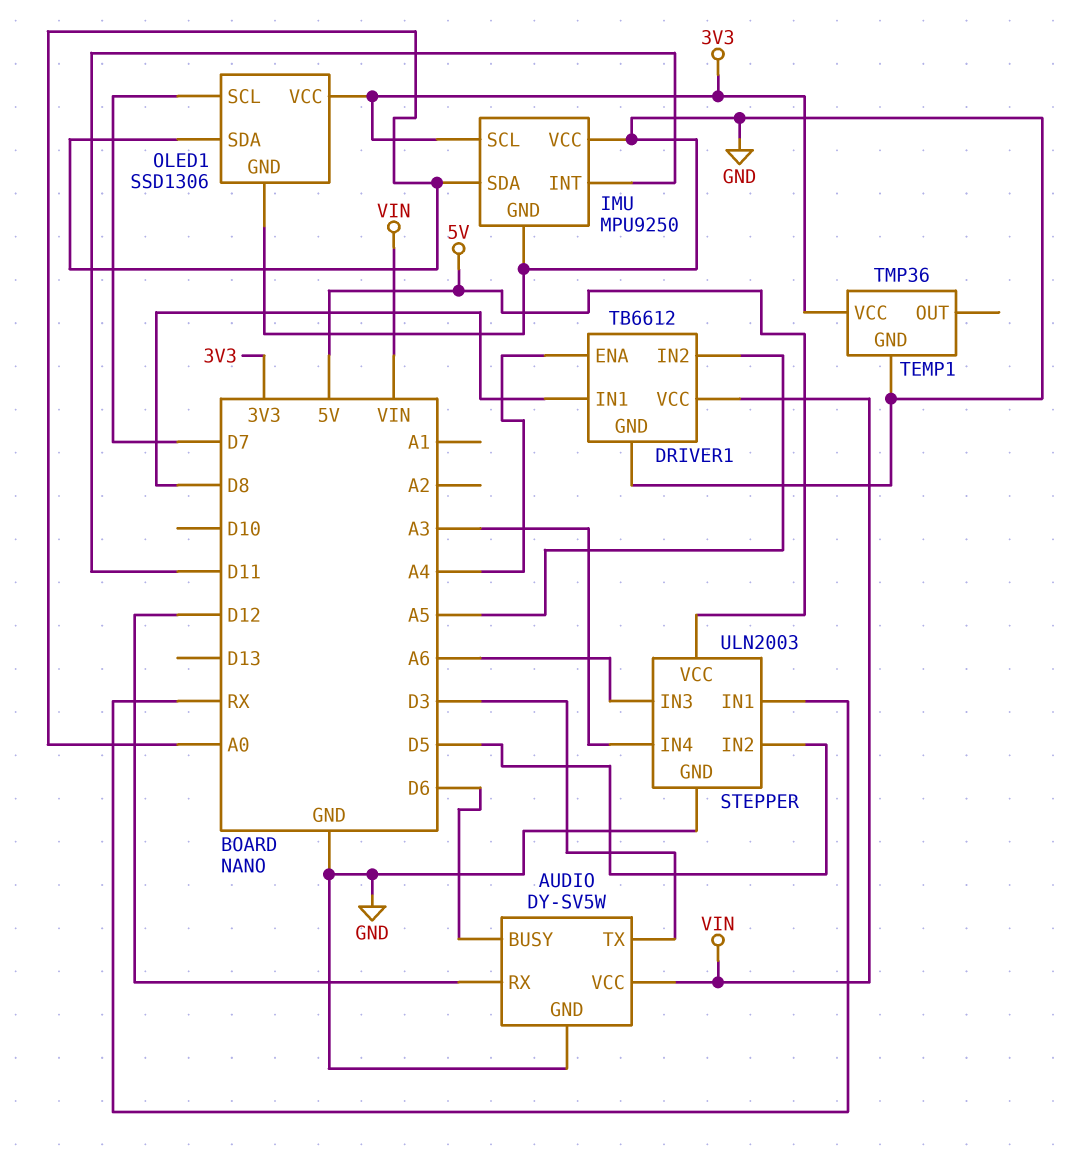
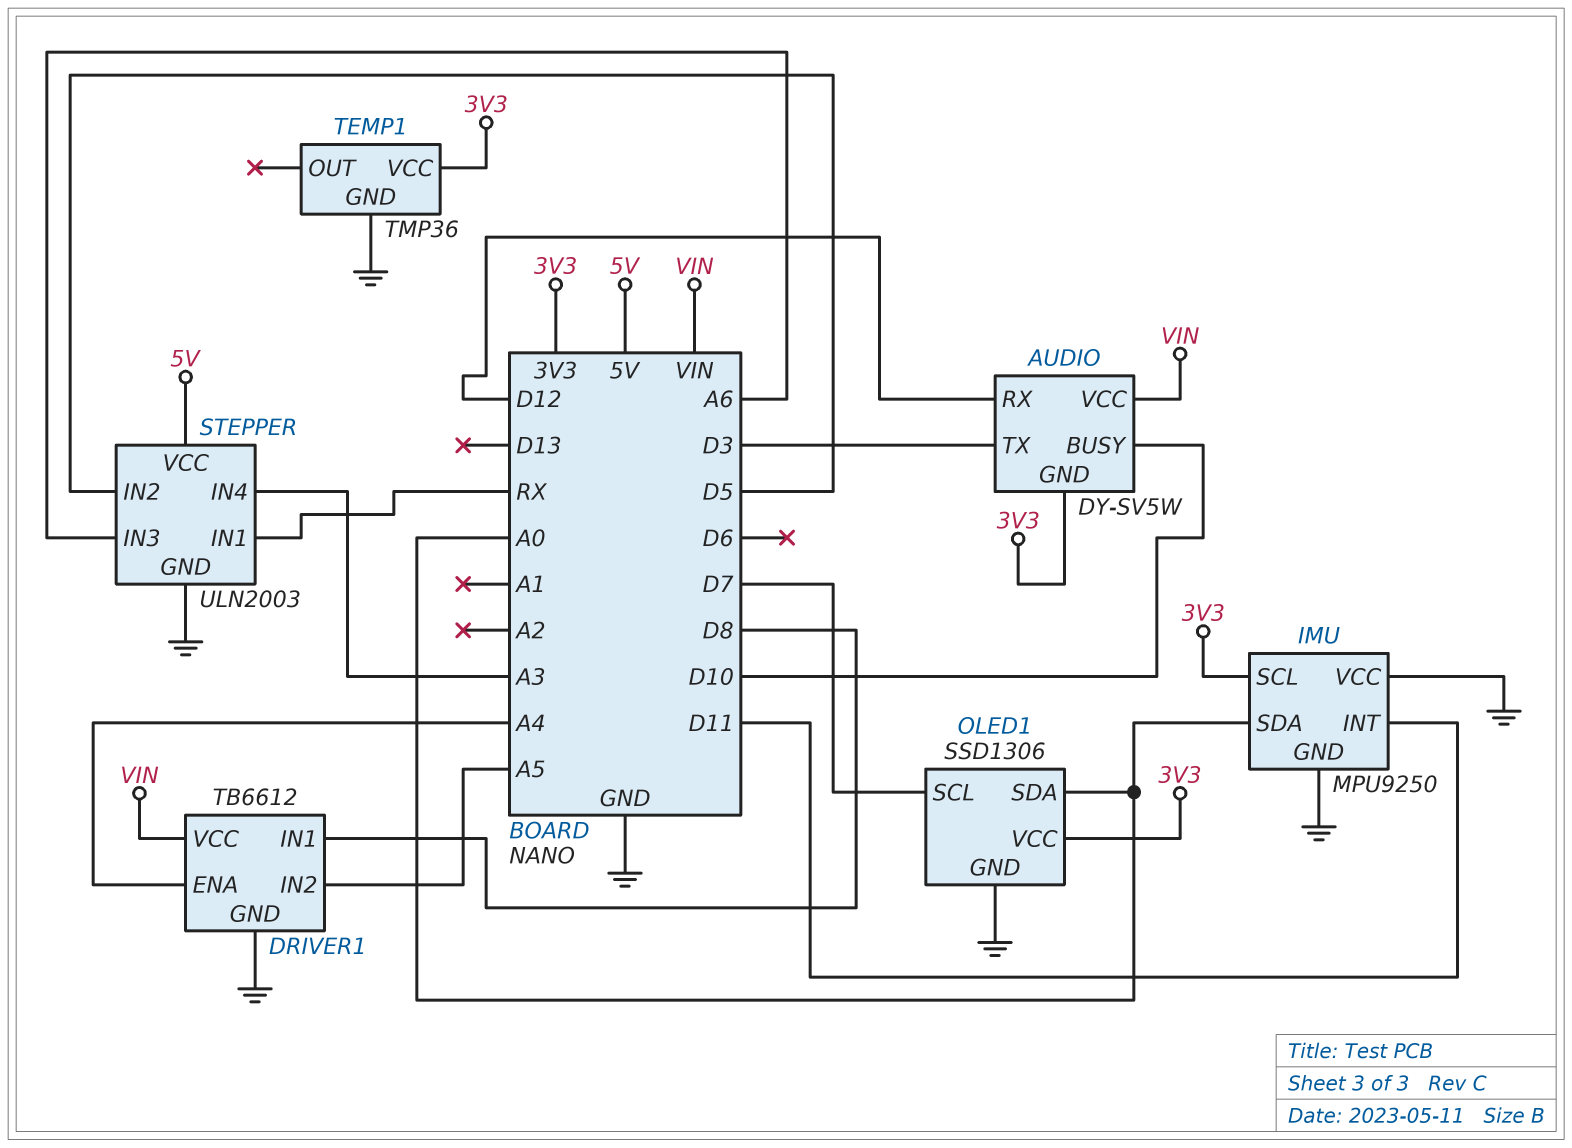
AUDIO pin BUSY: D6 -> D10
AUDIO pin GND: GND -> 3V3

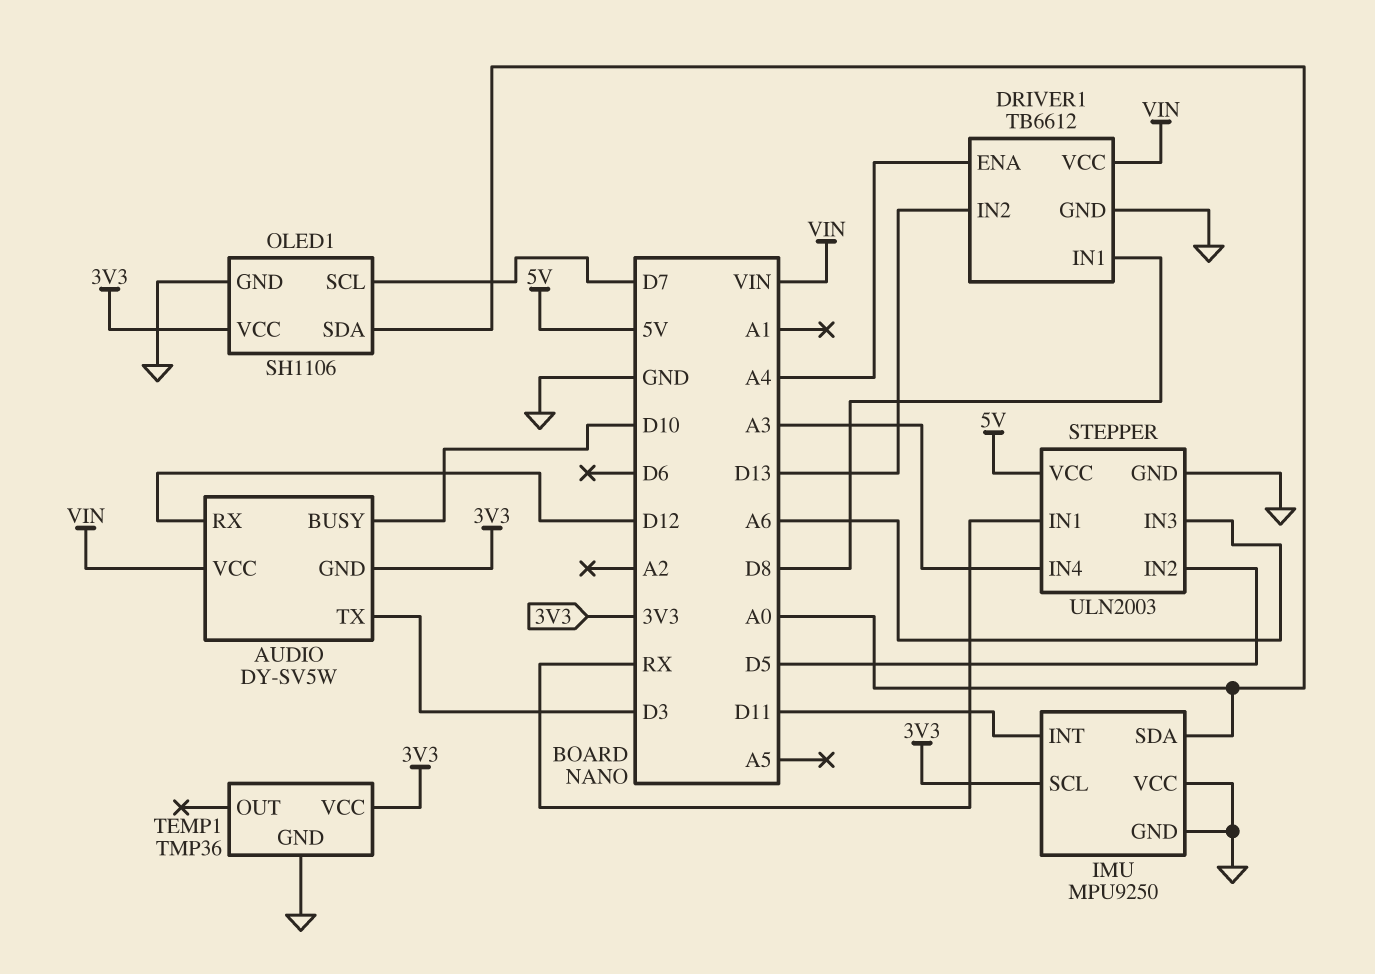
DRIVER1 pin IN2: A5 -> D13
OLED1: SSD1306 -> SH1106

